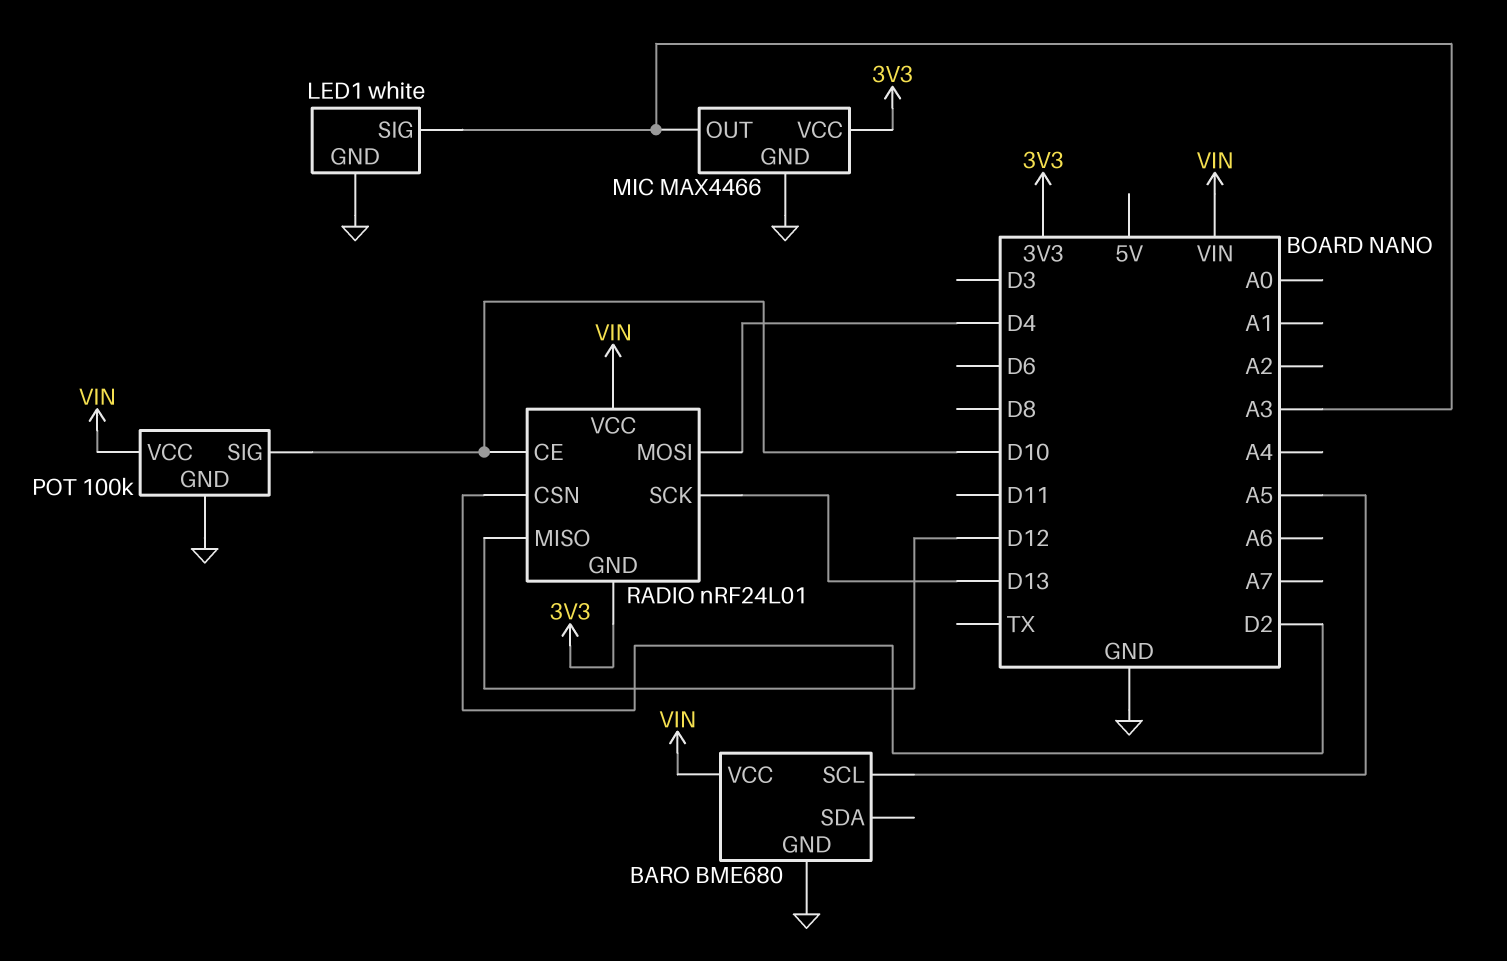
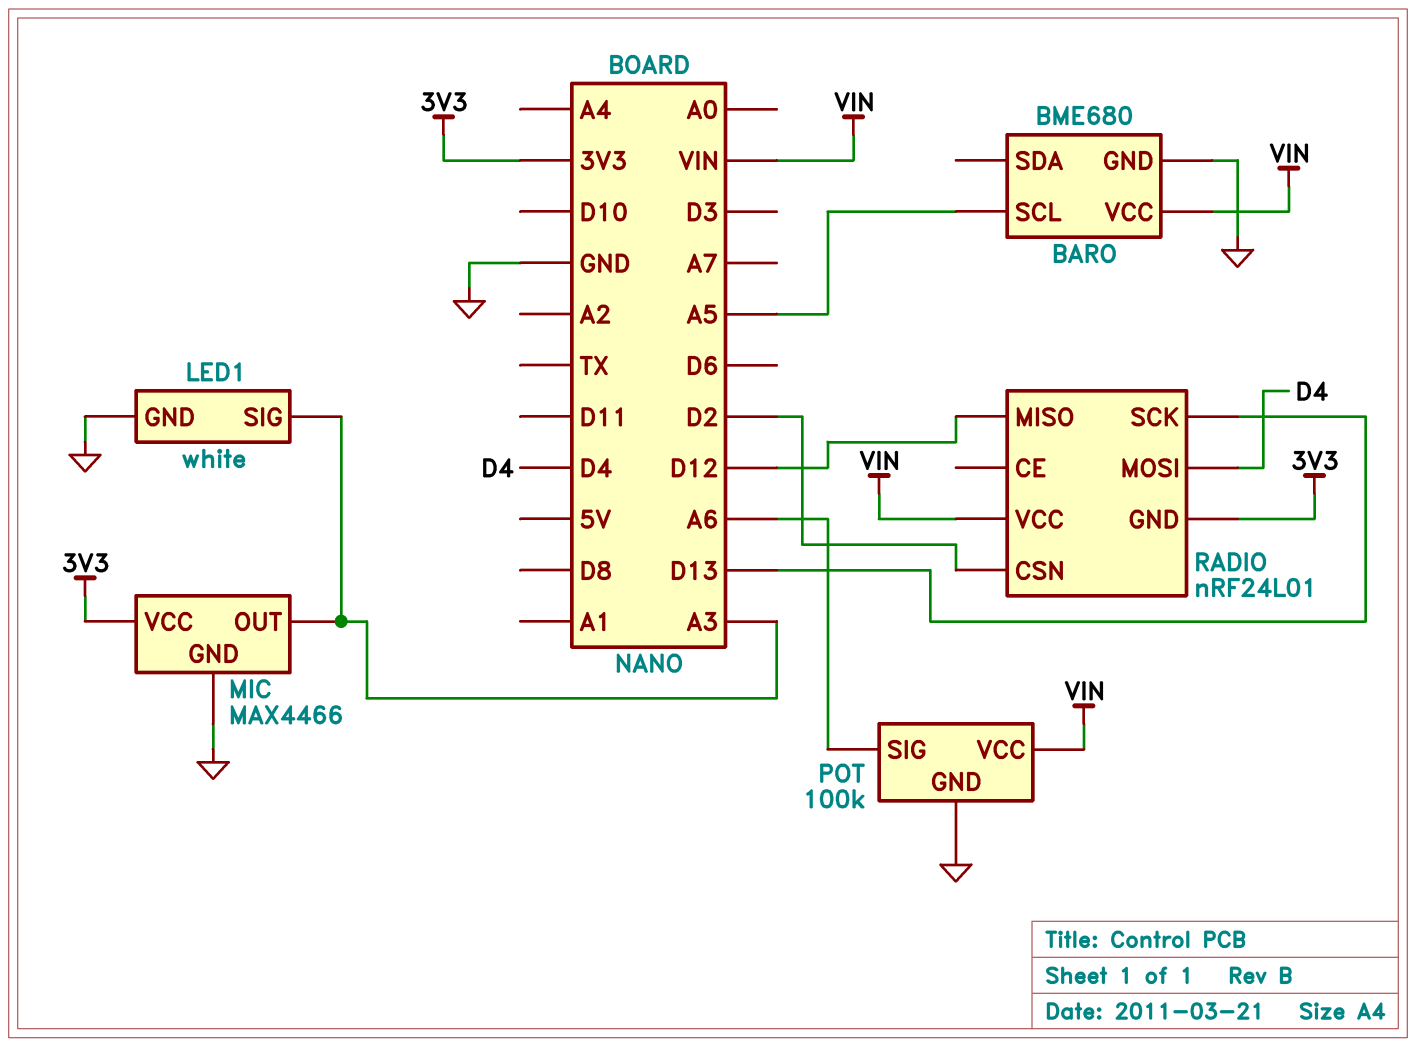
POT pin SIG: D10 -> A6
RADIO pin CE: D10 -> none

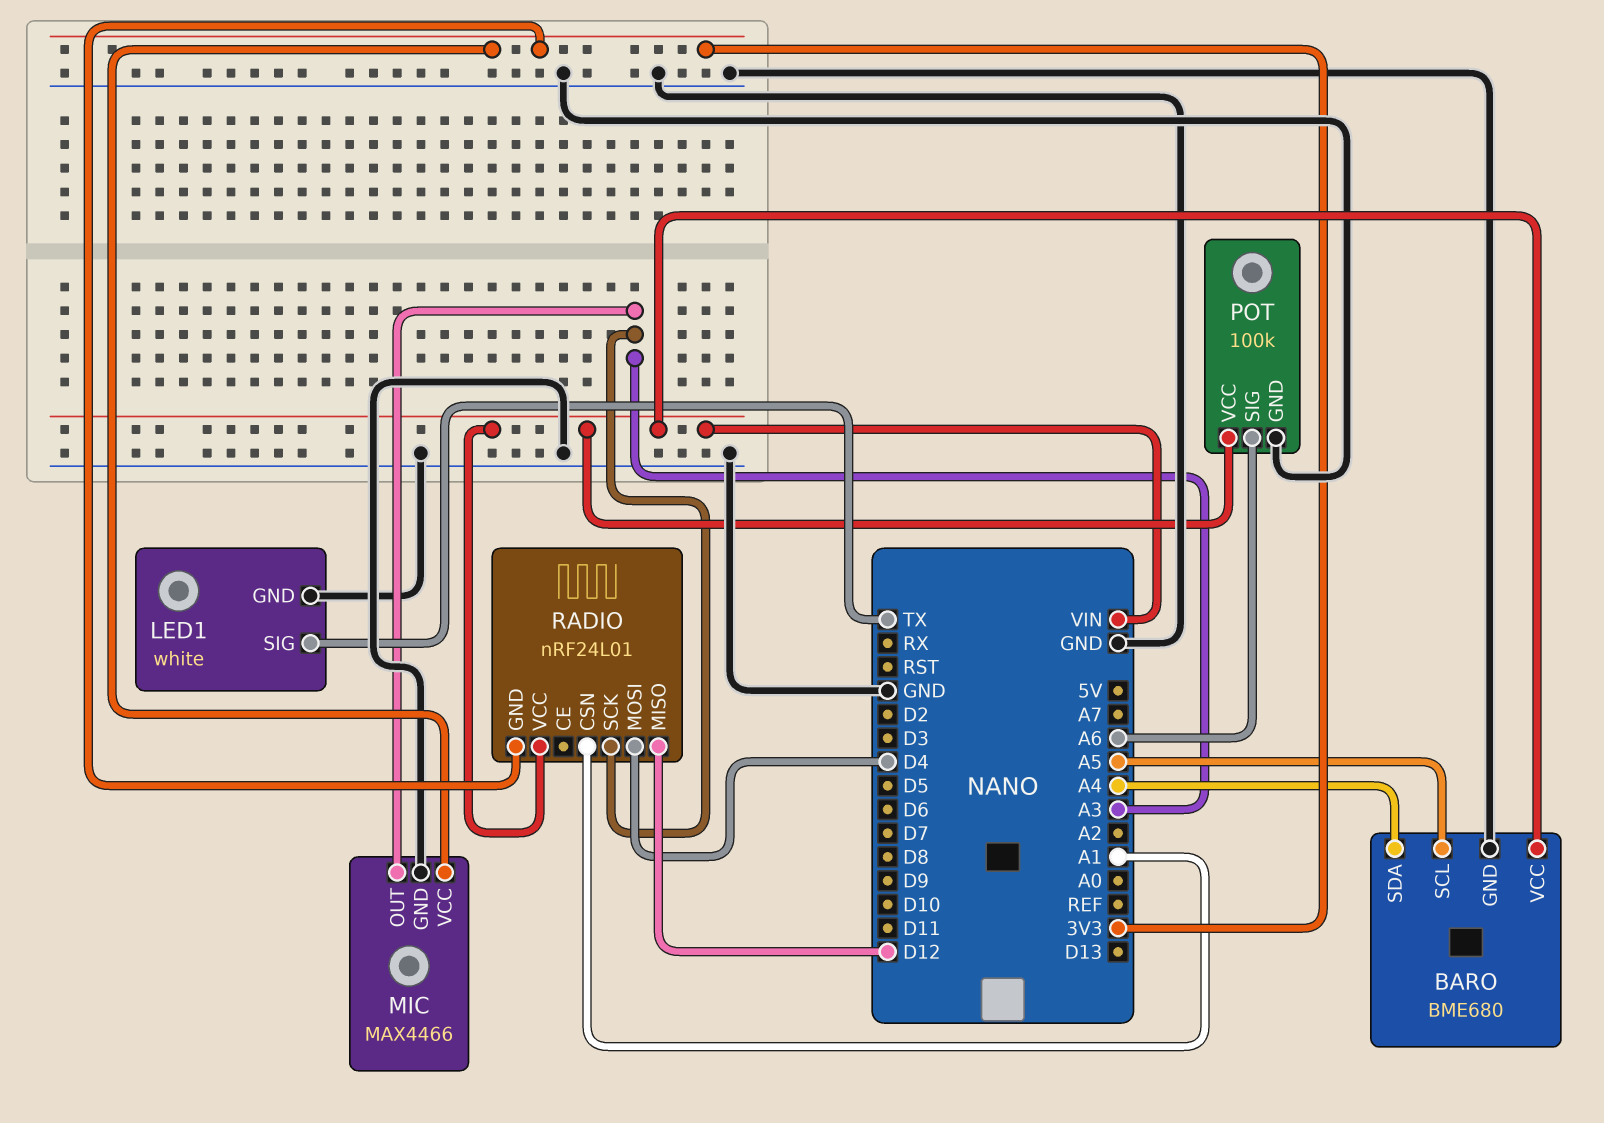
BARO pin SDA: none -> A4
LED1 pin SIG: A3 -> TX
RADIO pin CSN: D2 -> A1
RADIO pin SCK: D13 -> A3

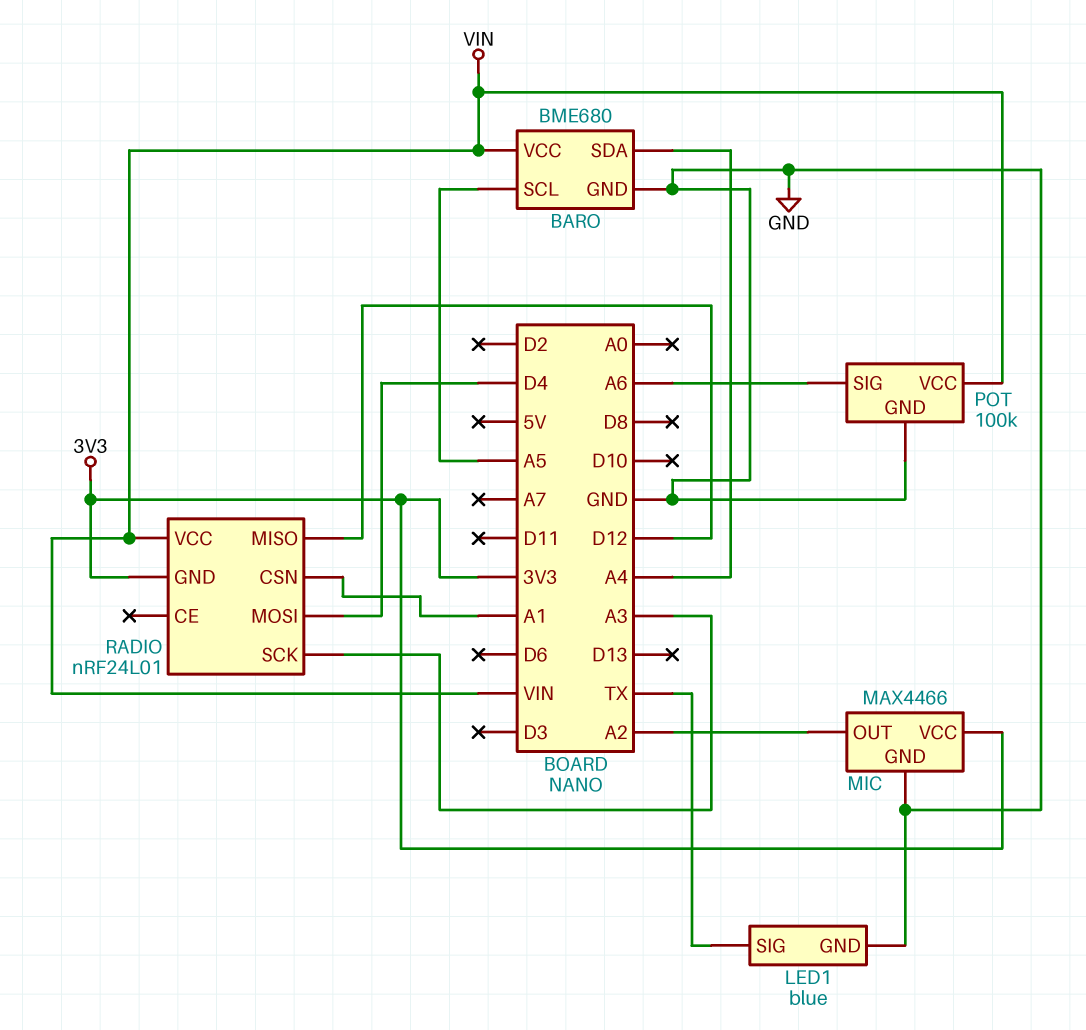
LED1: white -> blue
MIC pin OUT: A3 -> A2

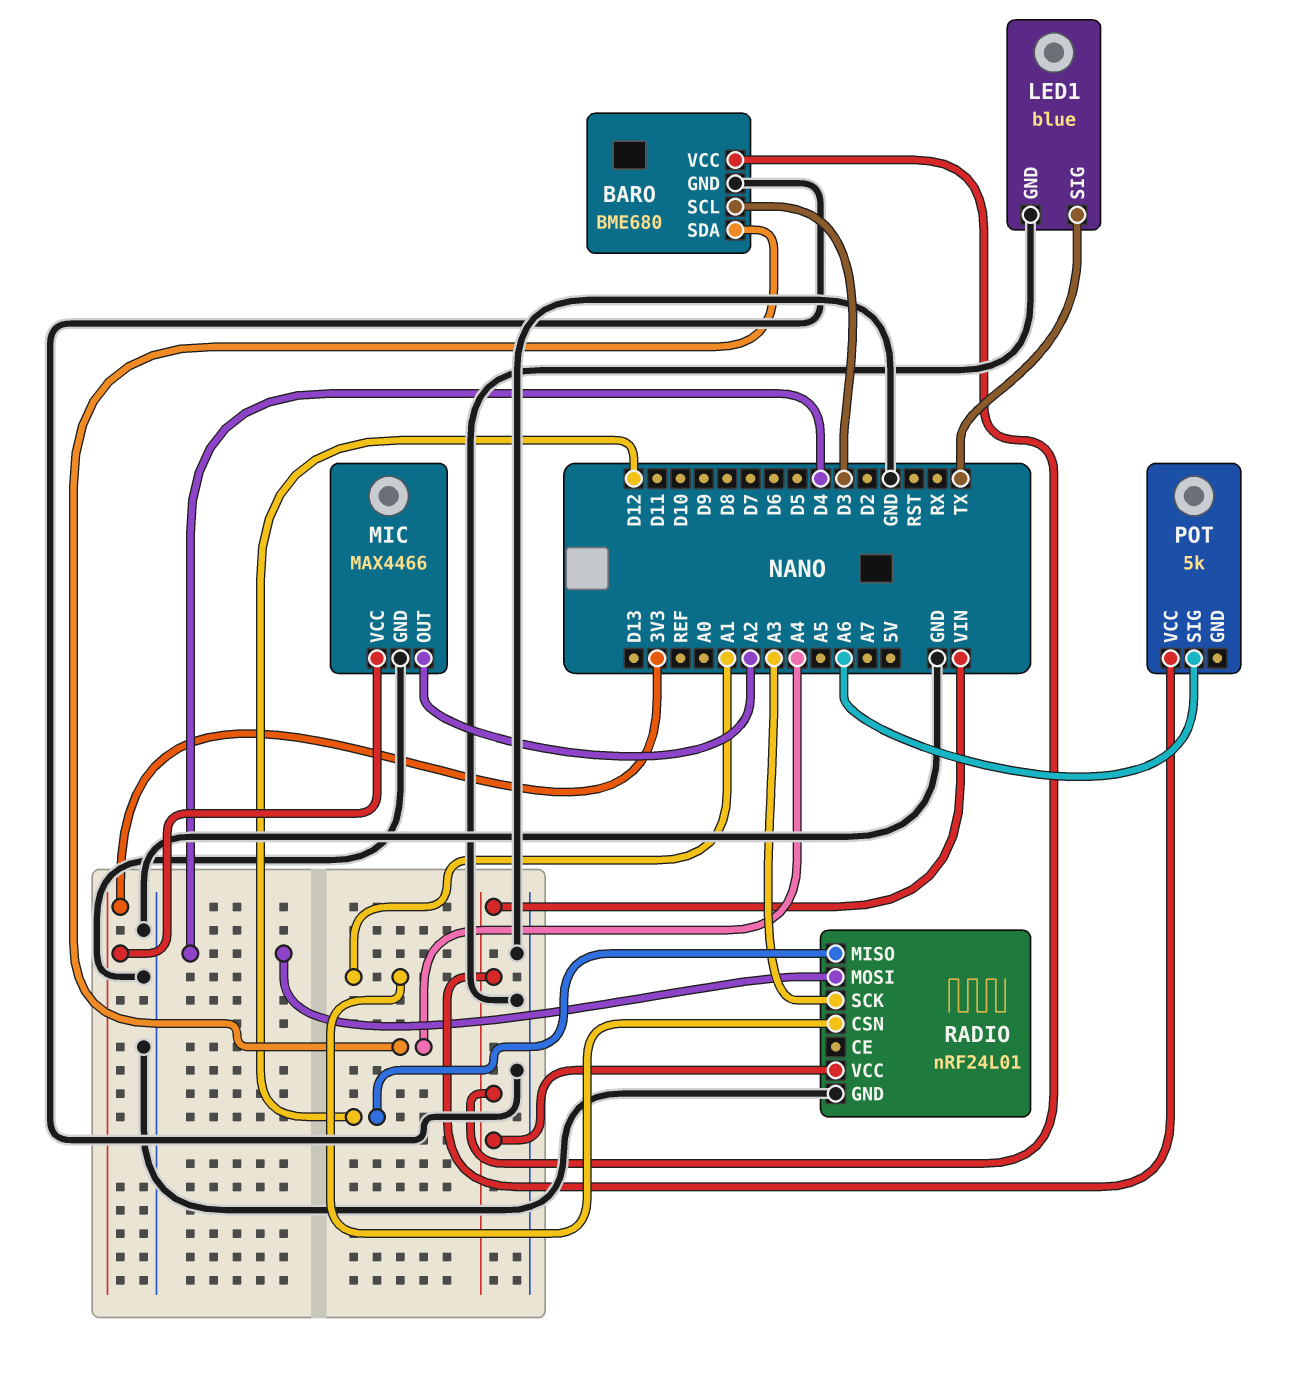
BARO pin SCL: A5 -> D3
POT: 100k -> 5k
POT pin GND: GND -> none
RADIO pin GND: 3V3 -> GND

